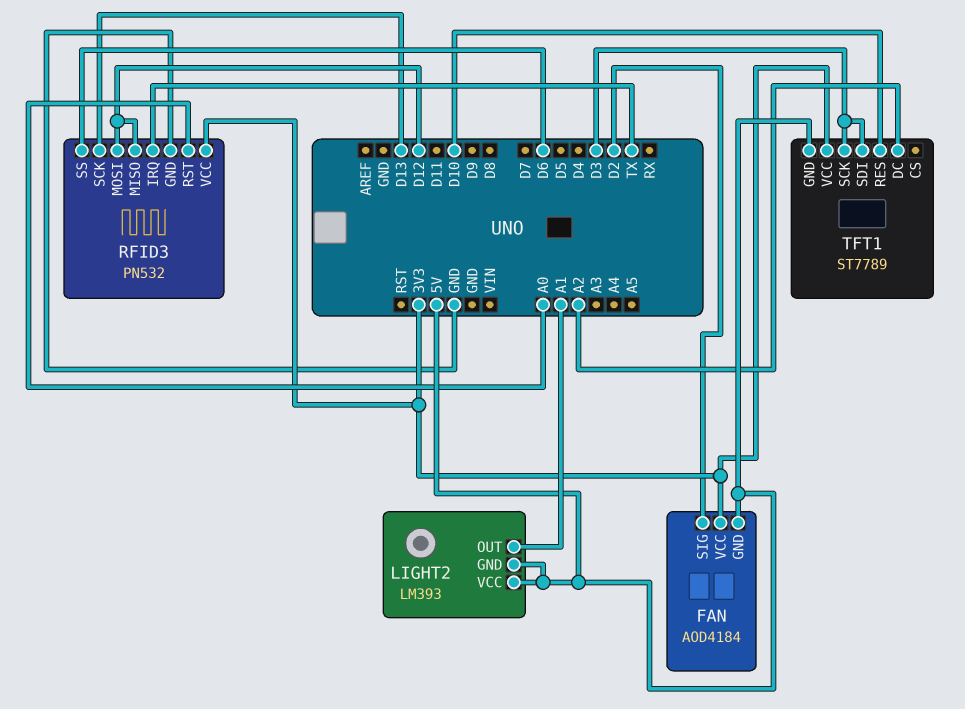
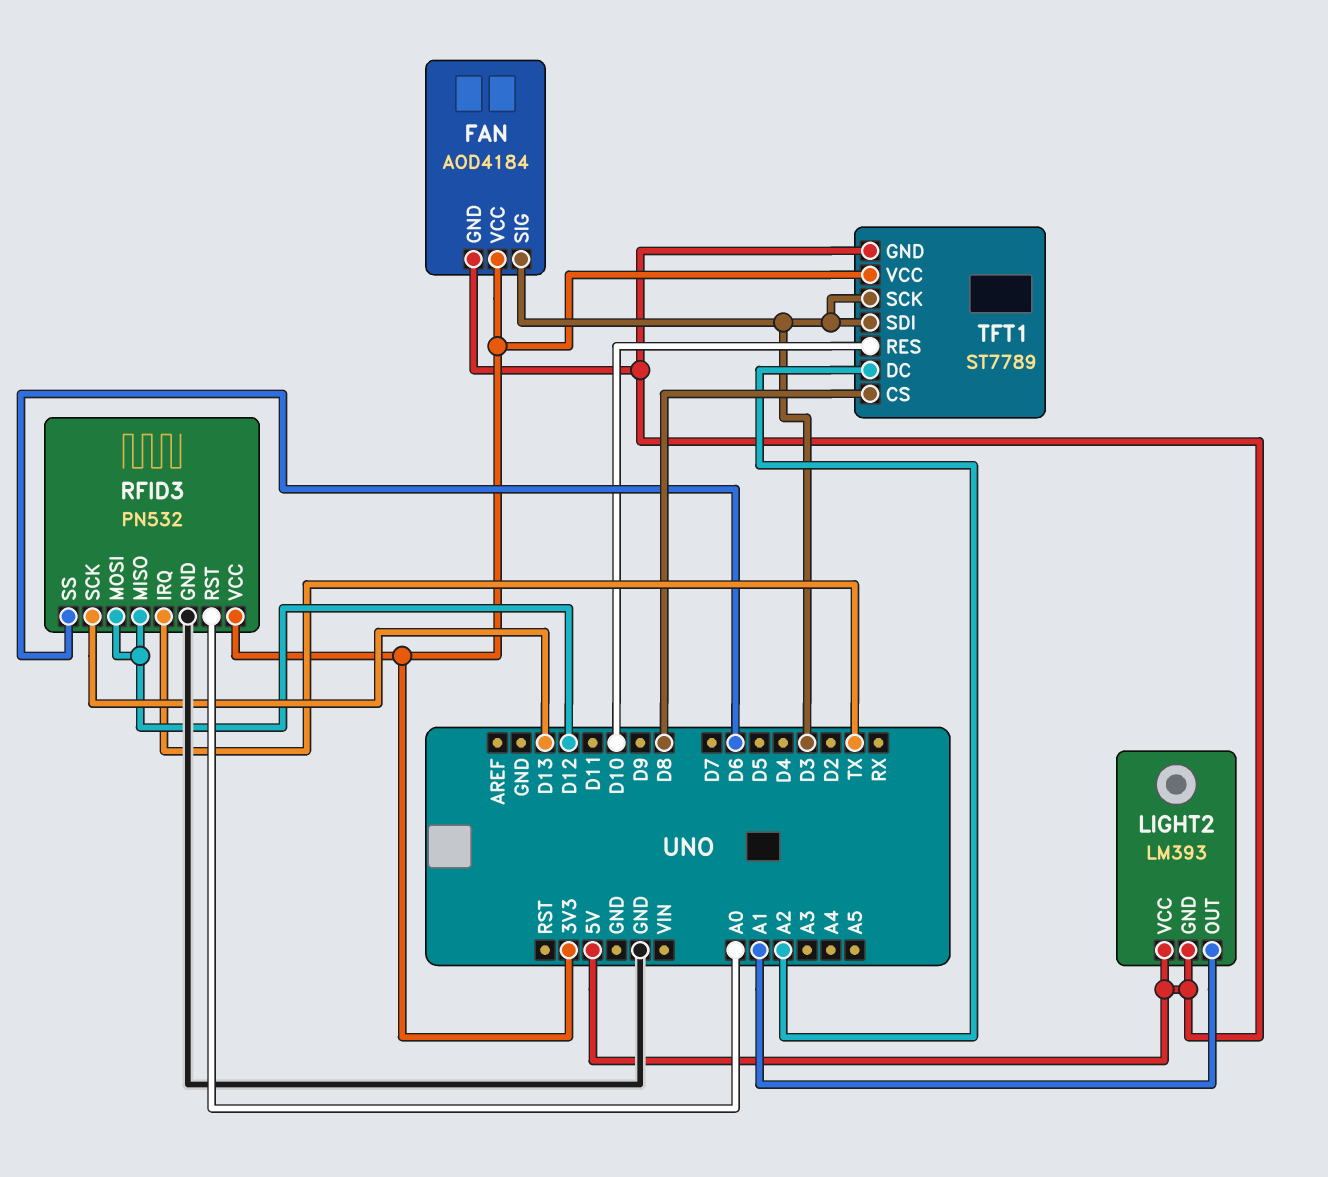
FAN pin SIG: D2 -> D3
TFT1 pin CS: none -> D8

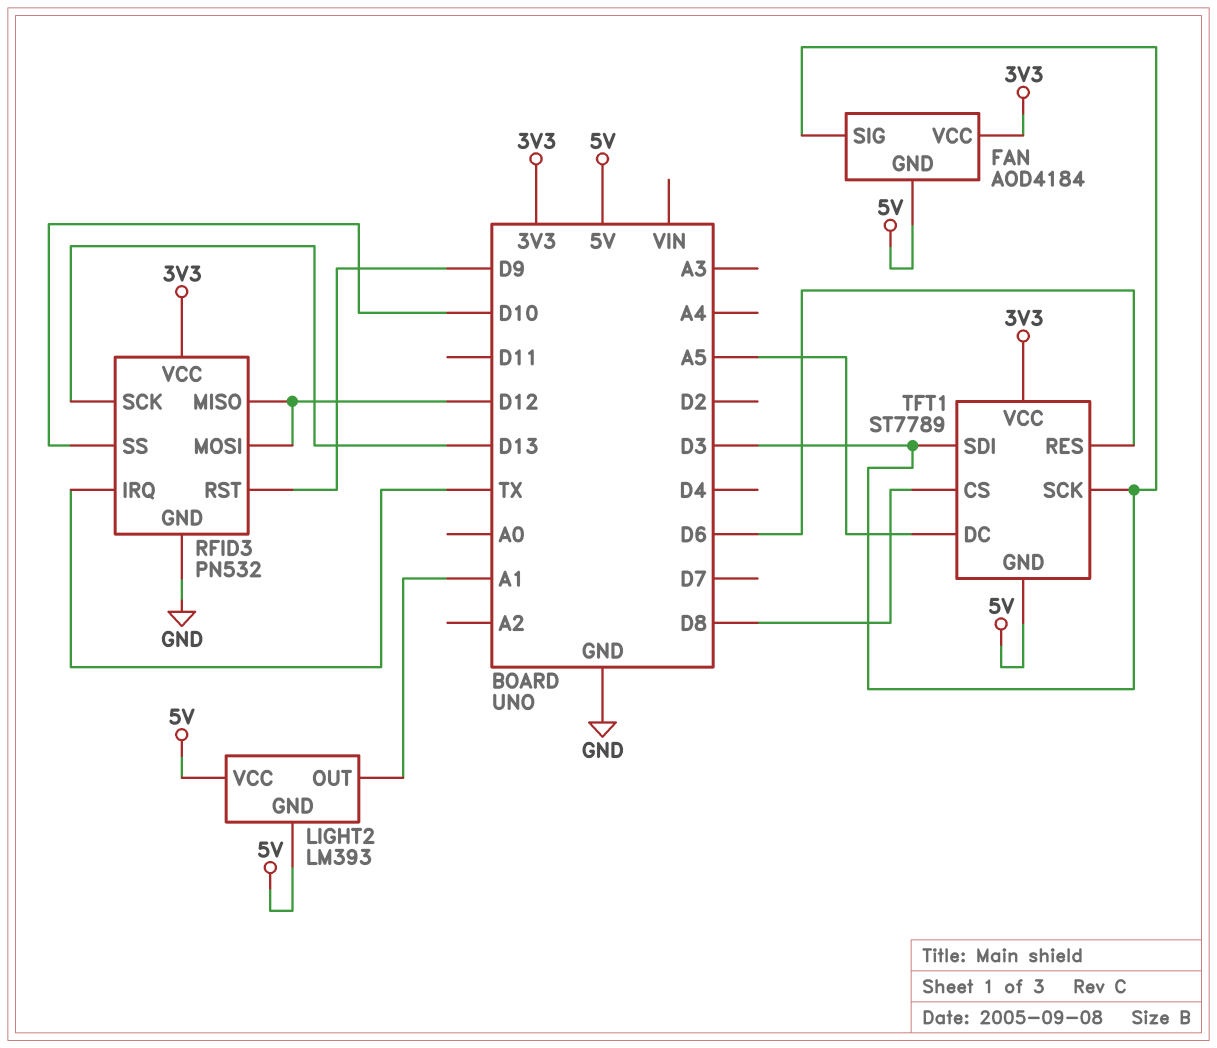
RFID3 pin RST: A0 -> D9
RFID3 pin SS: D6 -> D10
TFT1 pin DC: A2 -> A5
TFT1 pin RES: D10 -> D6

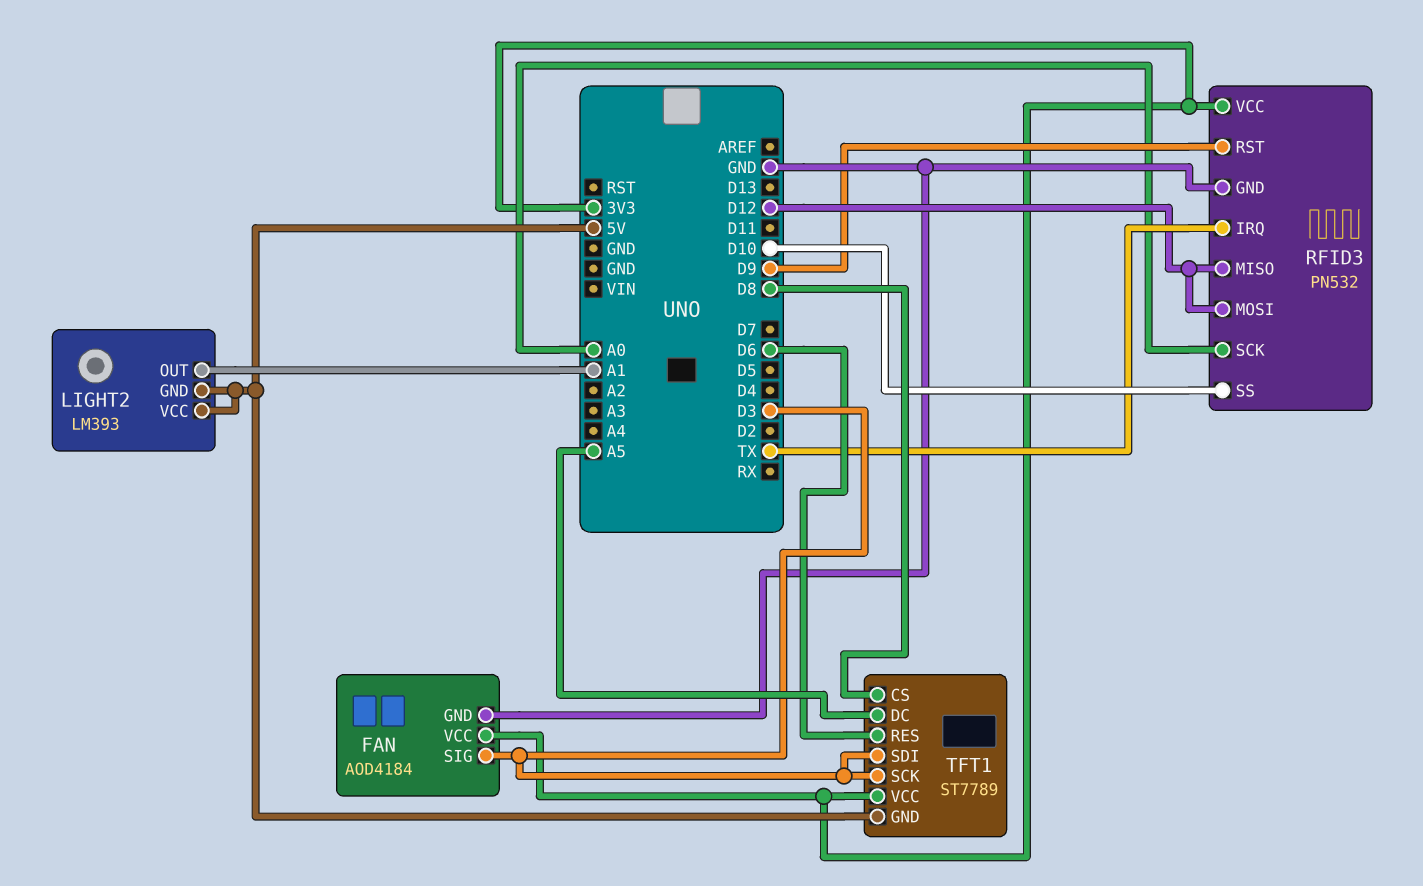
FAN pin GND: 5V -> GND
RFID3 pin SCK: D13 -> A0

